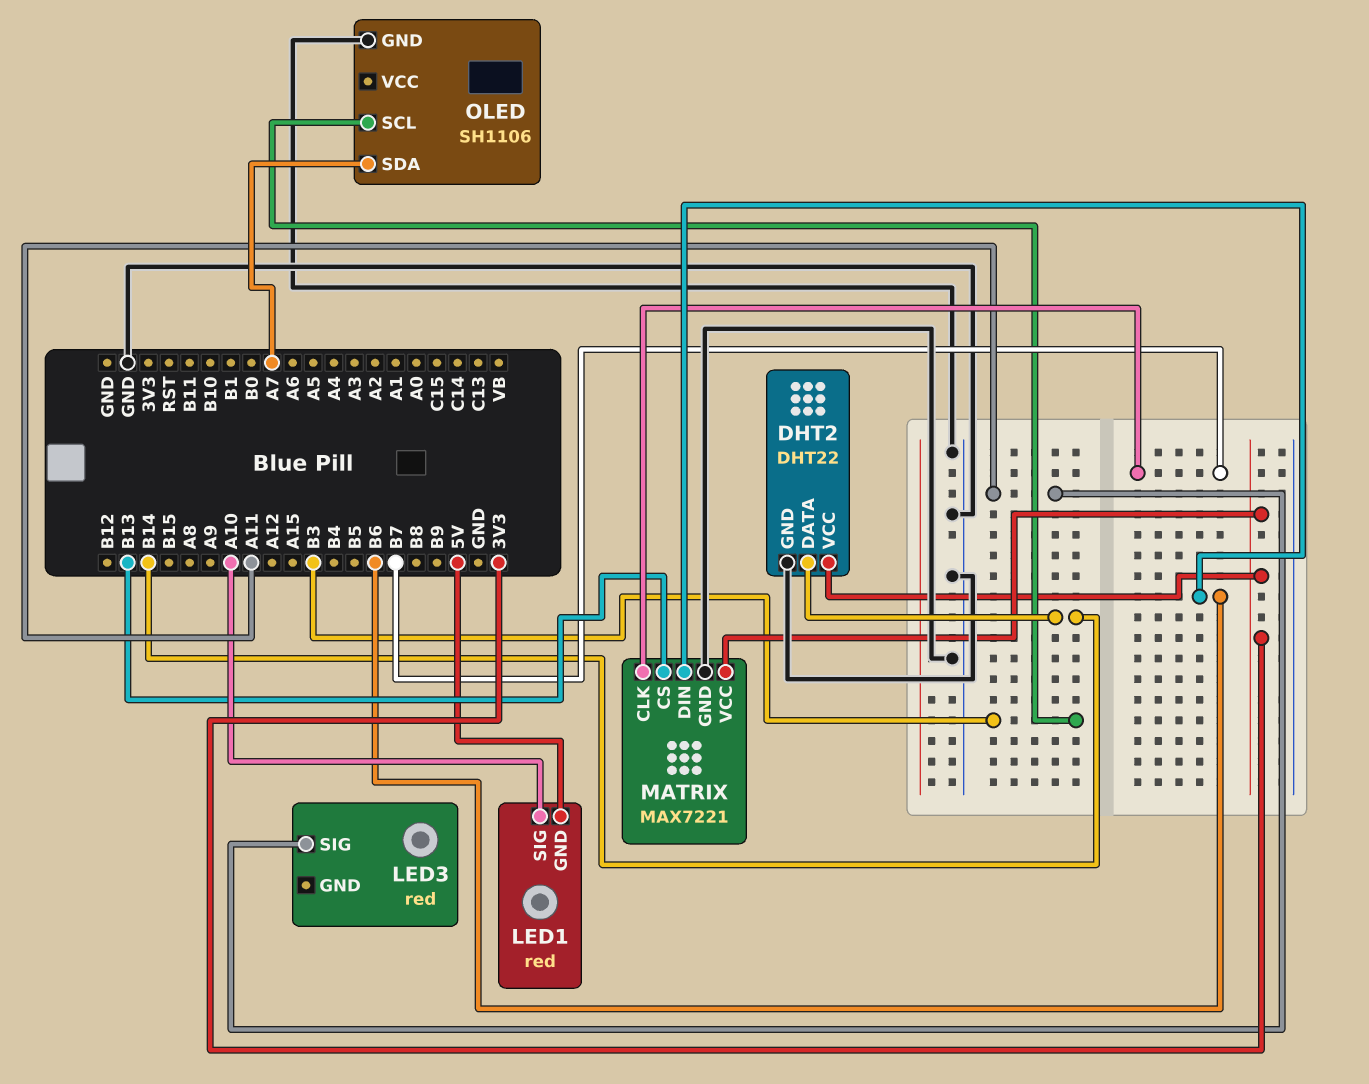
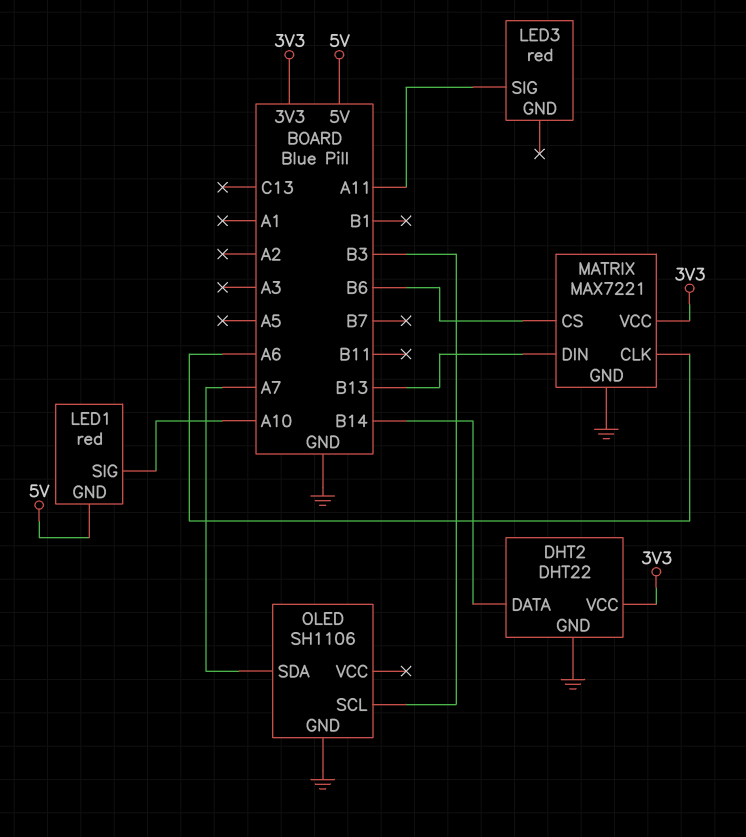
MATRIX pin CLK: B7 -> A6
MATRIX pin CS: B13 -> B6
MATRIX pin DIN: B6 -> B13

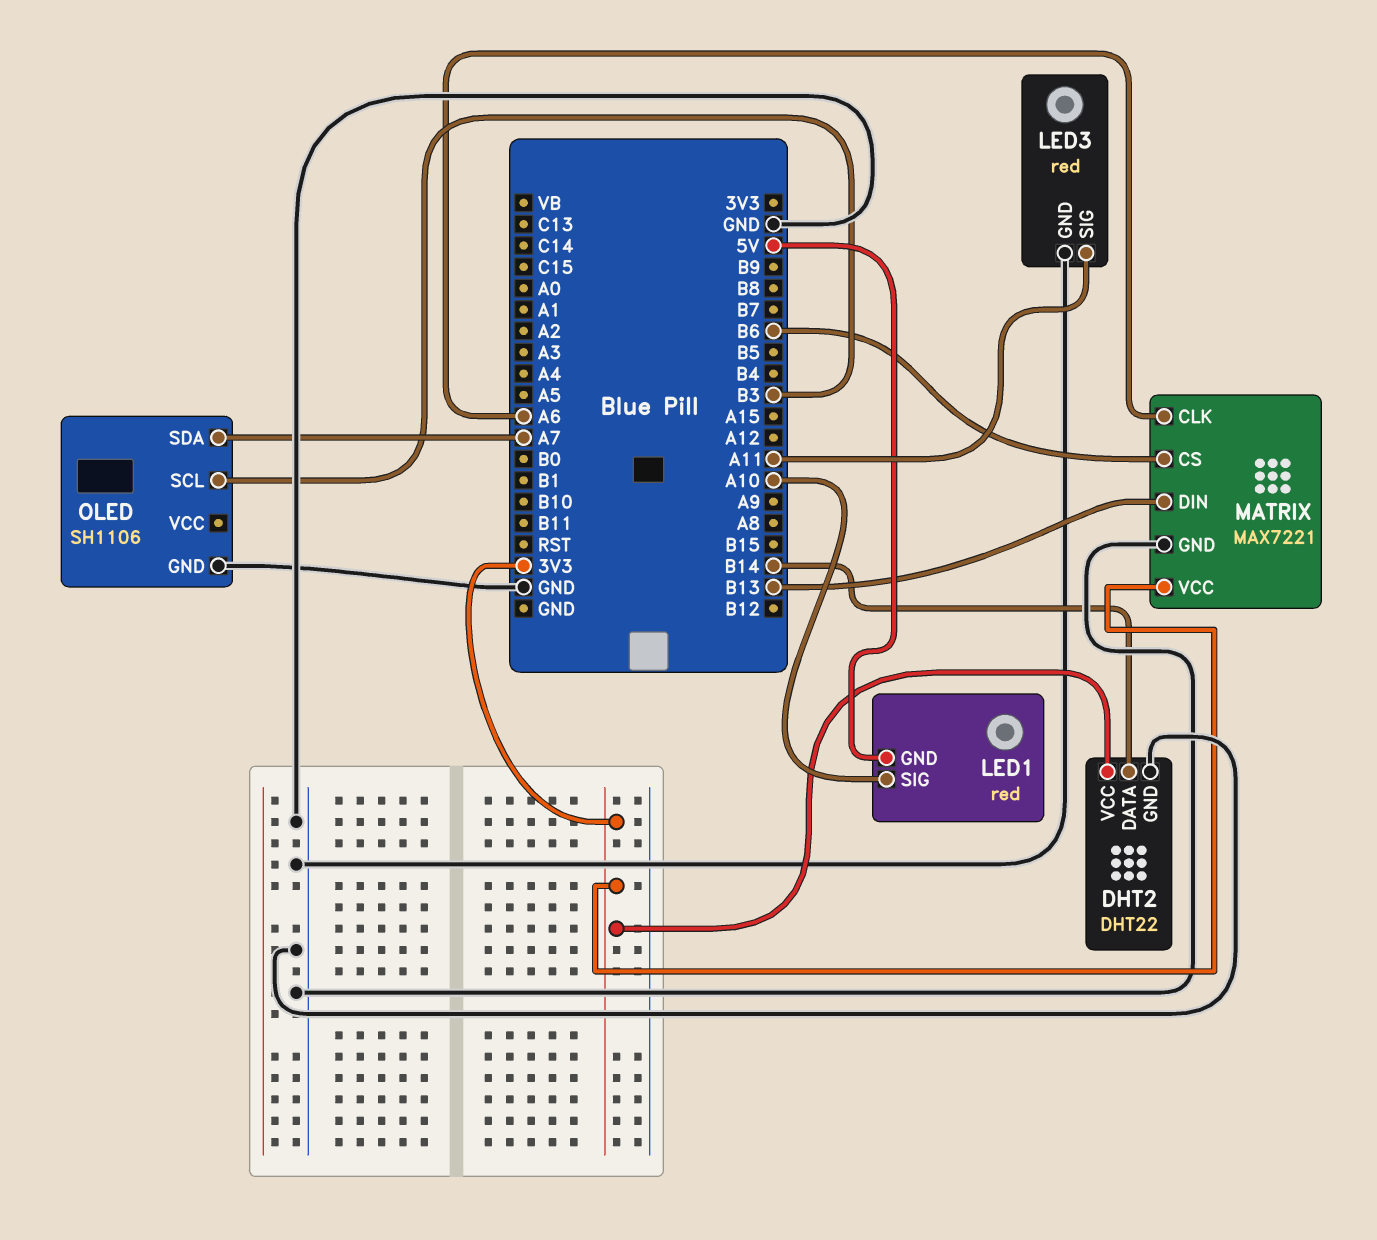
LED3 pin GND: none -> GND

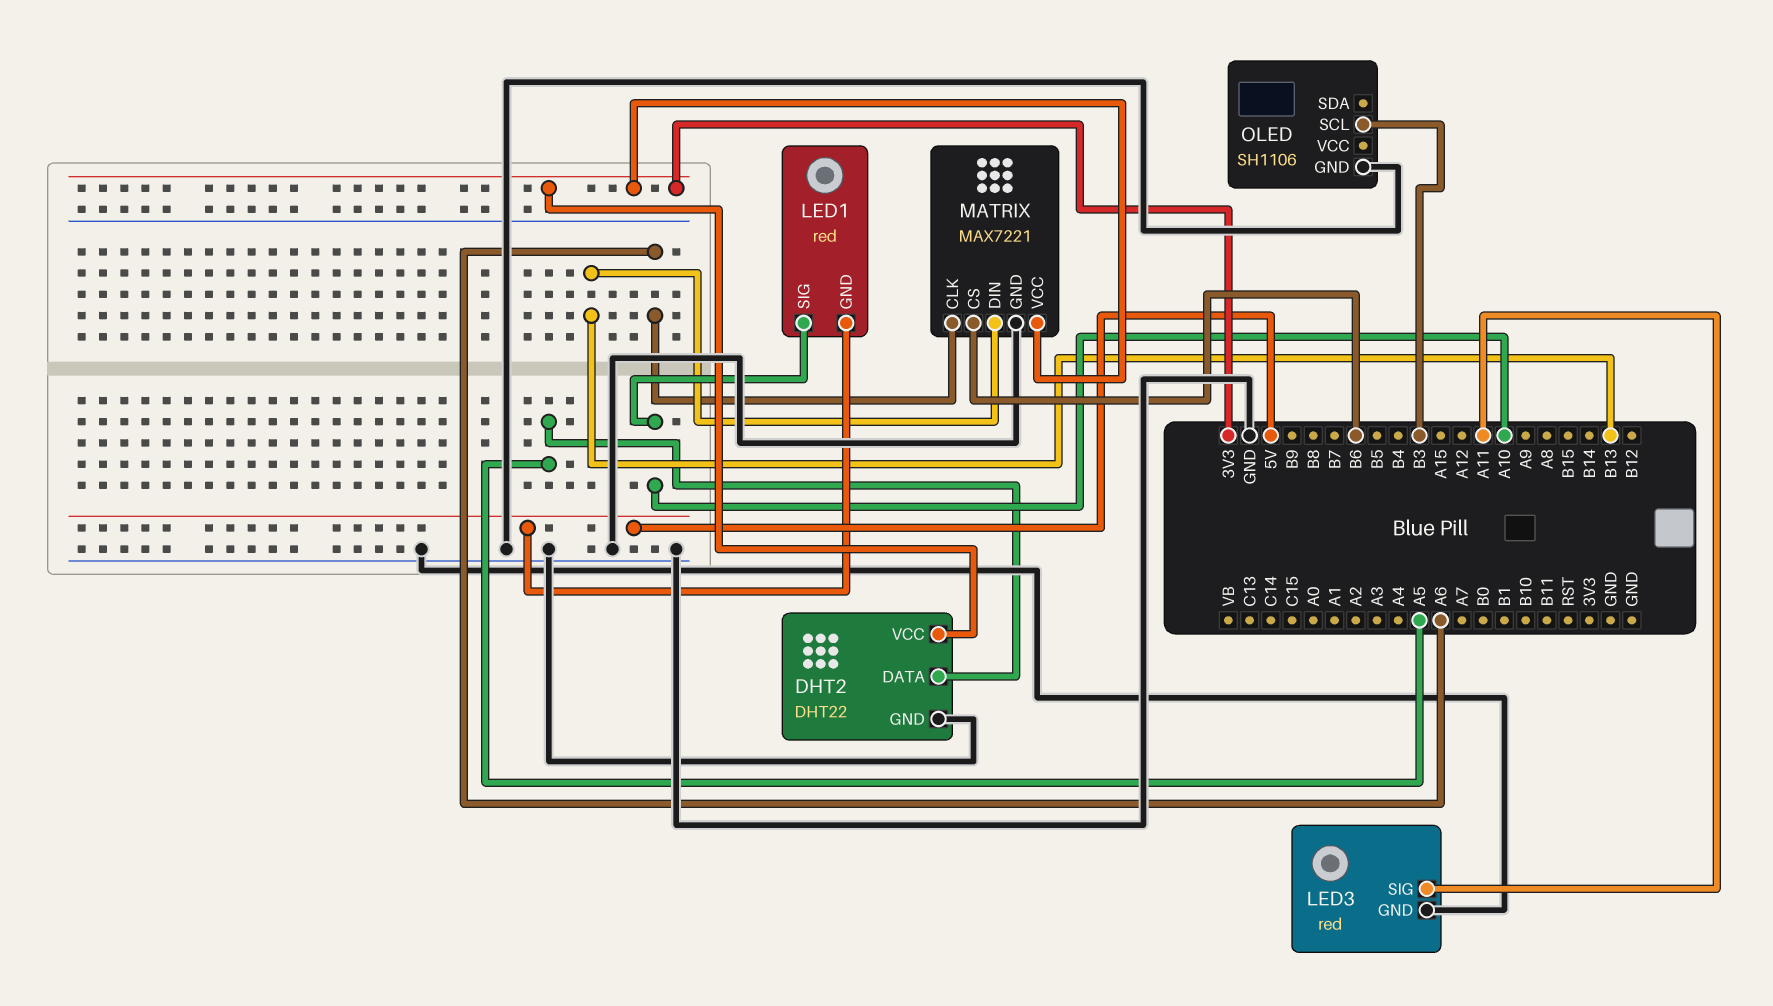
DHT2 pin DATA: B14 -> A5
OLED pin SDA: A7 -> none

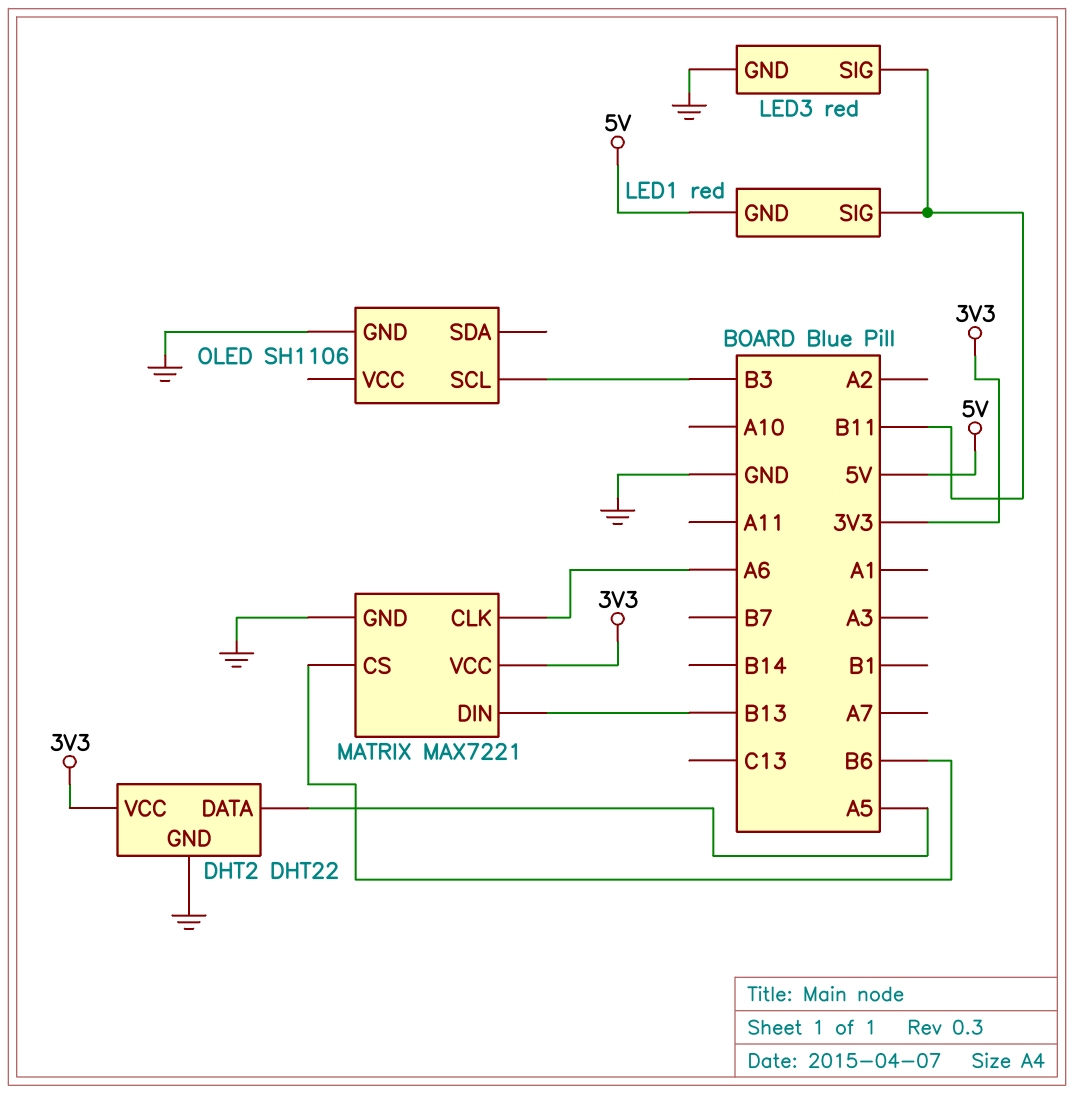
LED1 pin SIG: A10 -> B11
LED3 pin SIG: A11 -> B11

